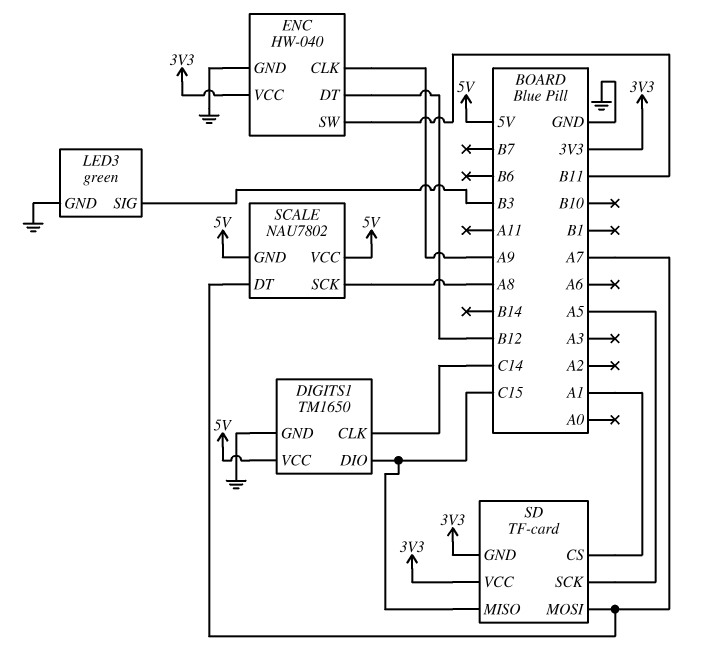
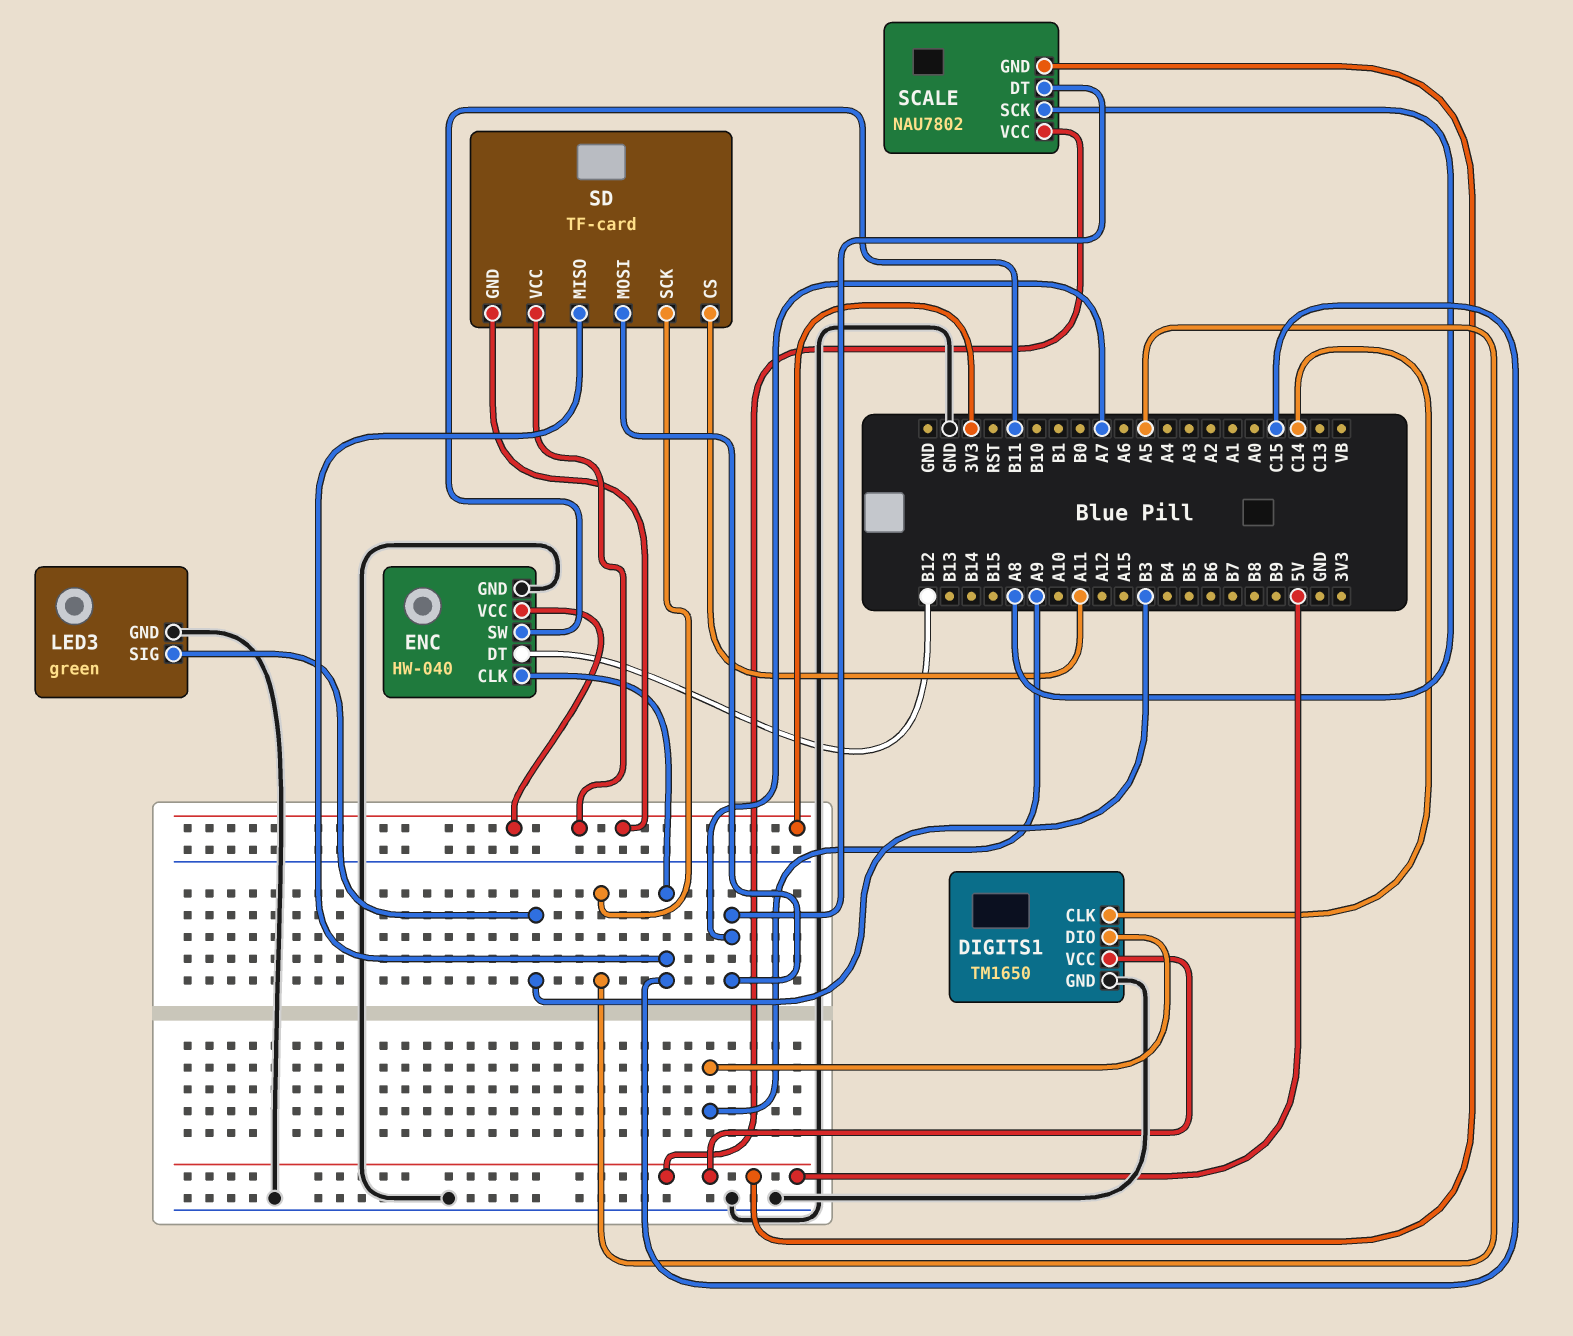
DIGITS1 pin DIO: C15 -> A9
ENC pin CLK: A9 -> C15
SD pin CS: A1 -> A11

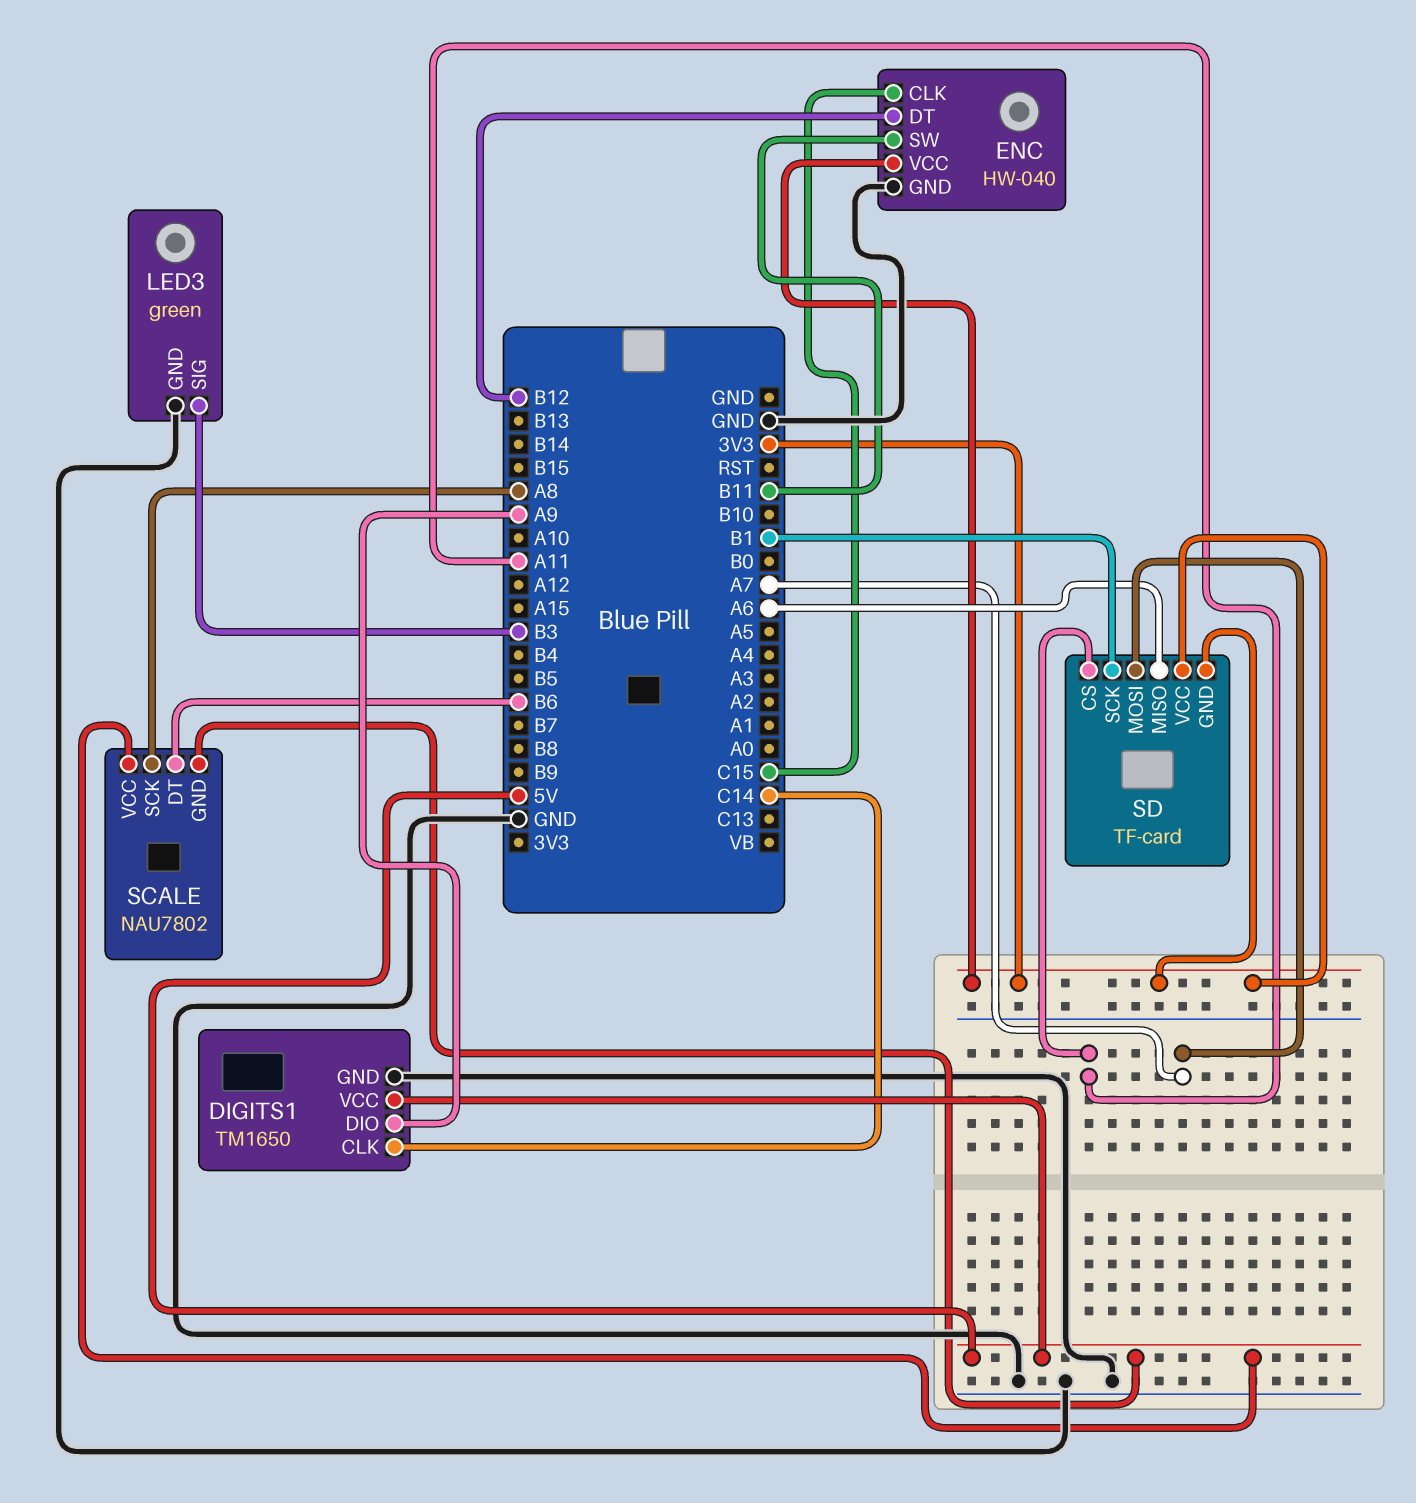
SCALE pin DT: A7 -> B6
SD pin MISO: C15 -> A6
SD pin SCK: A5 -> B1

